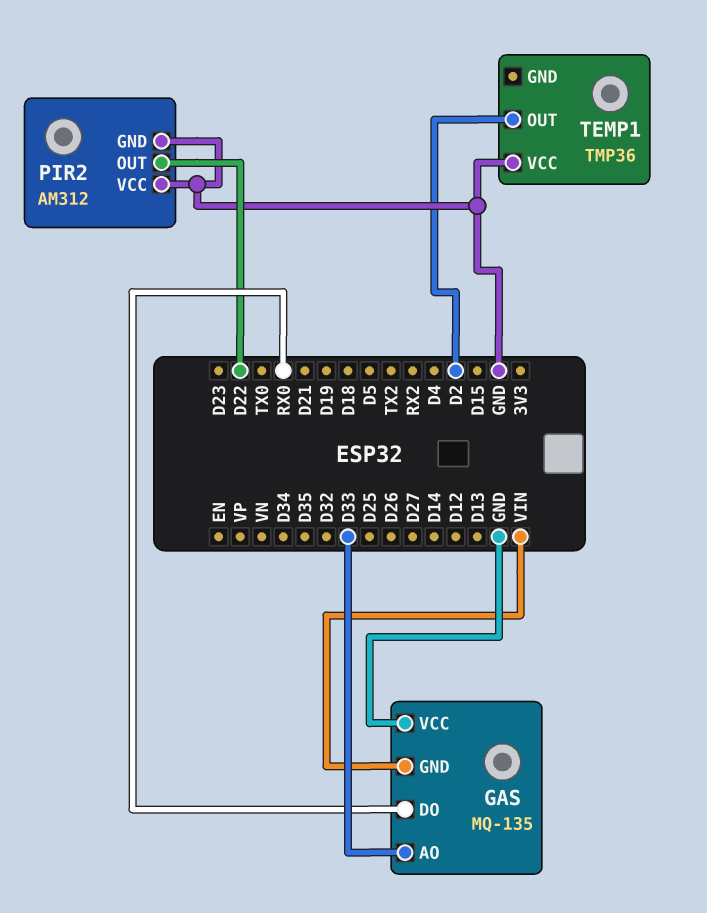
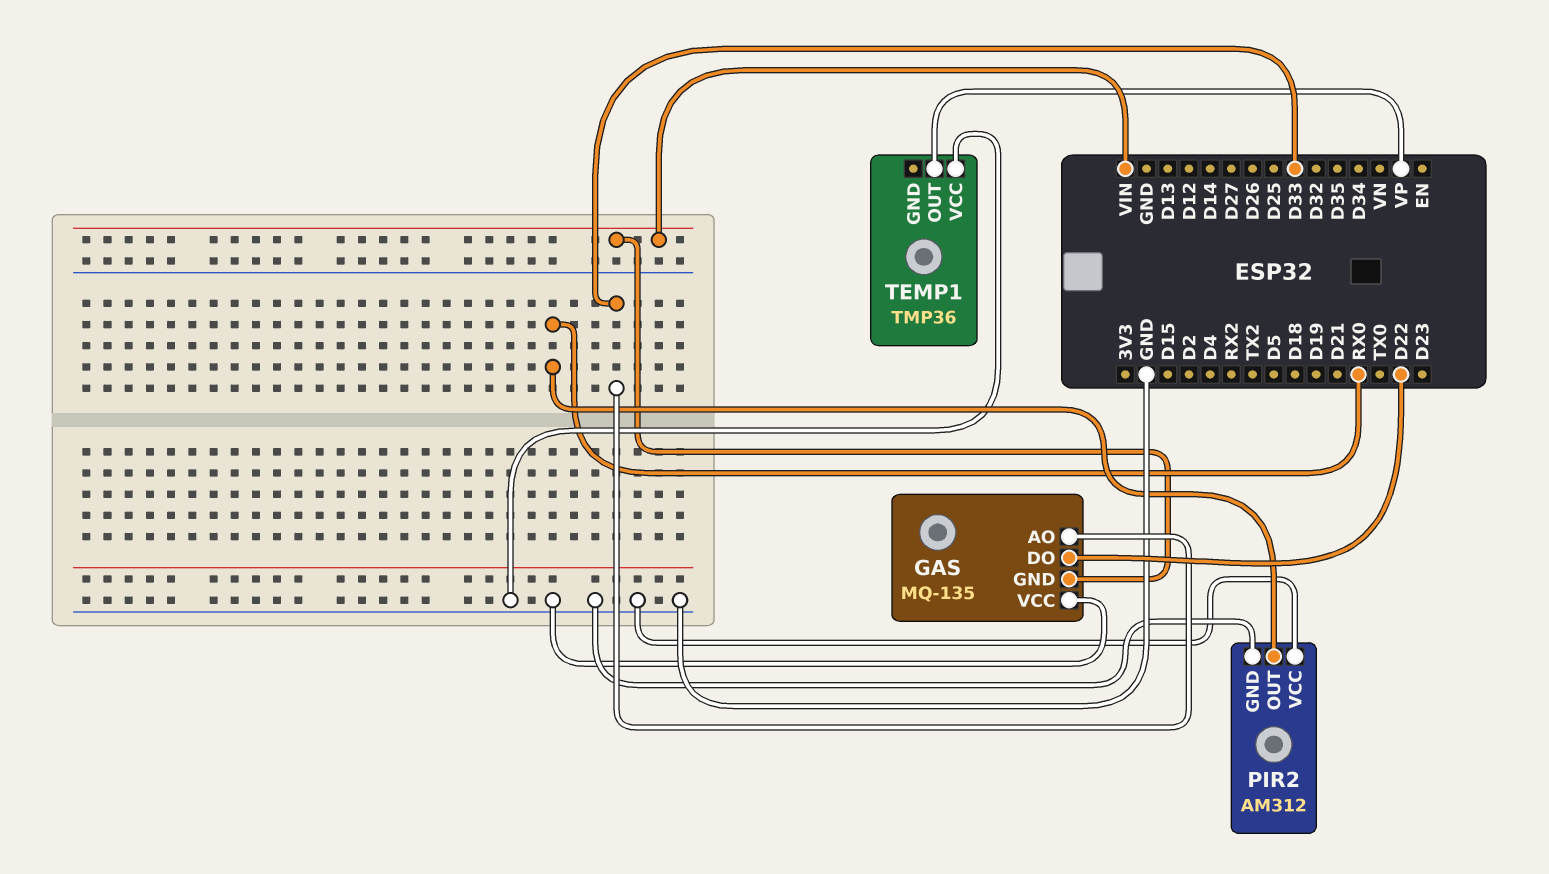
GAS pin DO: RX0 -> D22
PIR2 pin OUT: D22 -> RX0
TEMP1 pin OUT: D2 -> VP

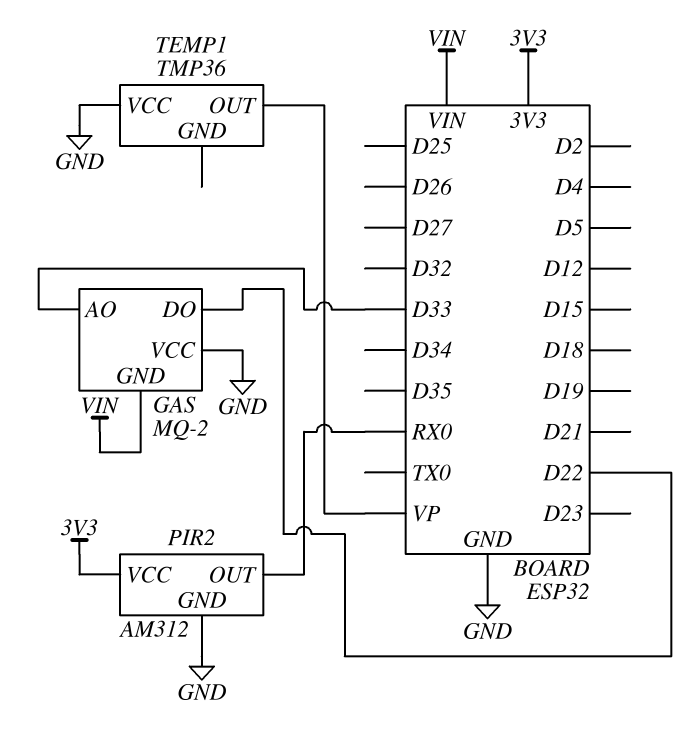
GAS: MQ-135 -> MQ-2
PIR2 pin VCC: GND -> 3V3

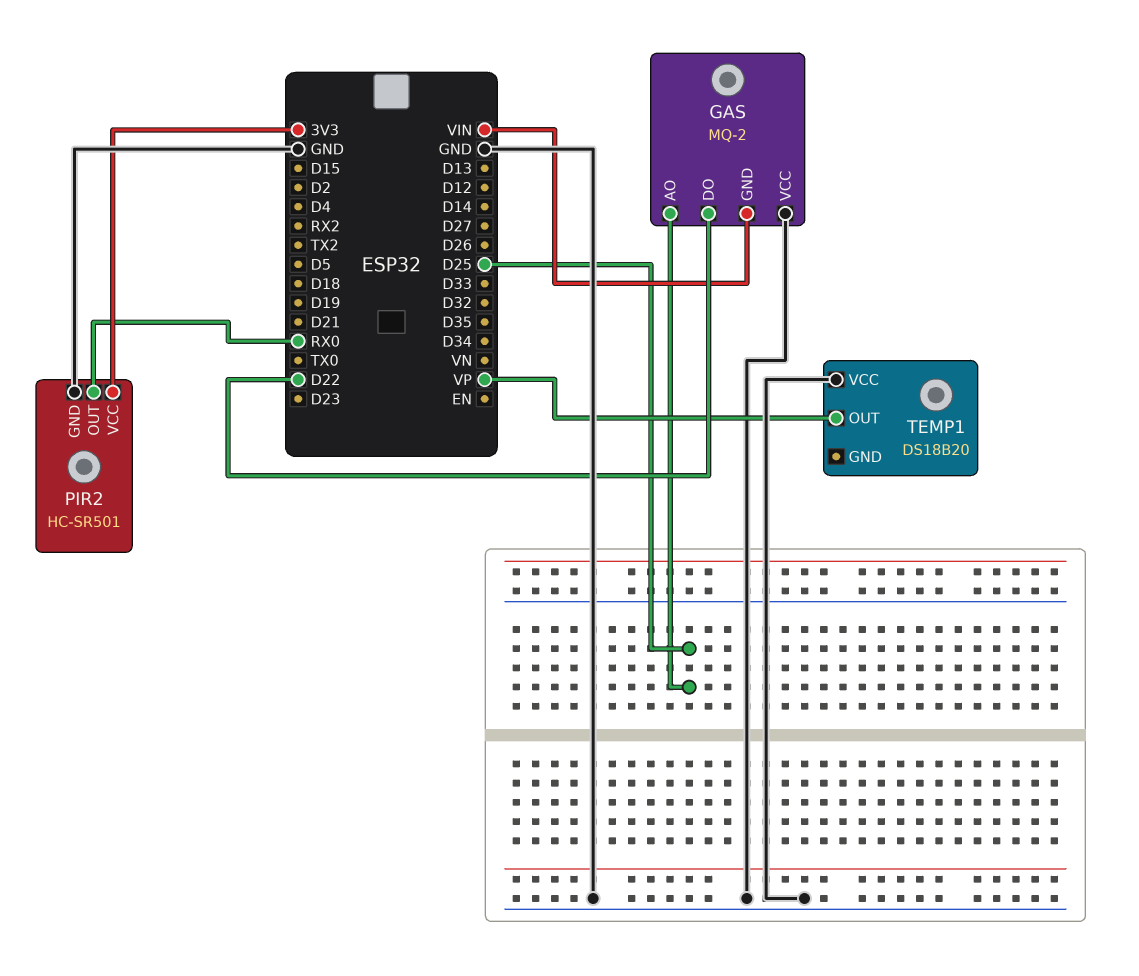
GAS pin AO: D33 -> D25
PIR2: AM312 -> HC-SR501
TEMP1: TMP36 -> DS18B20

